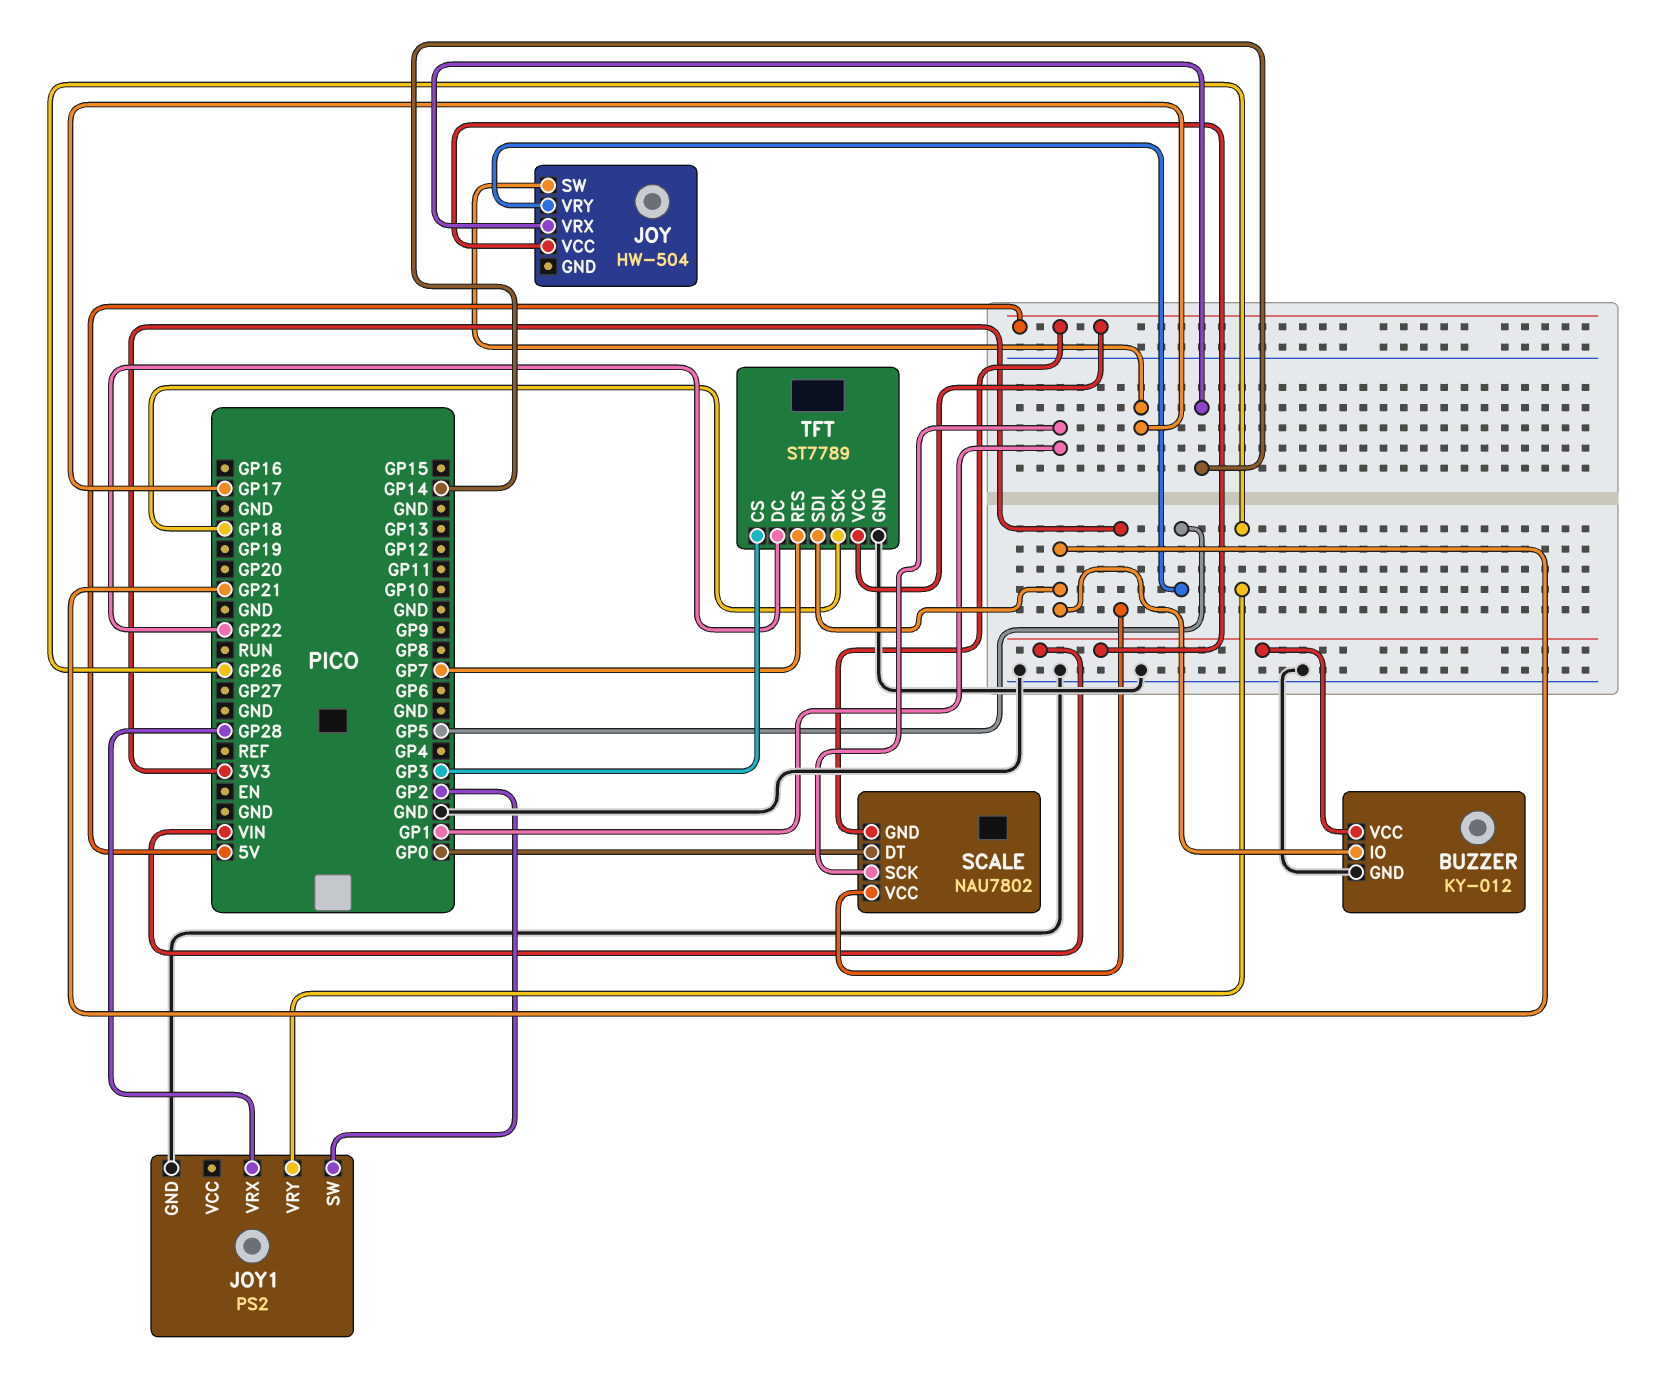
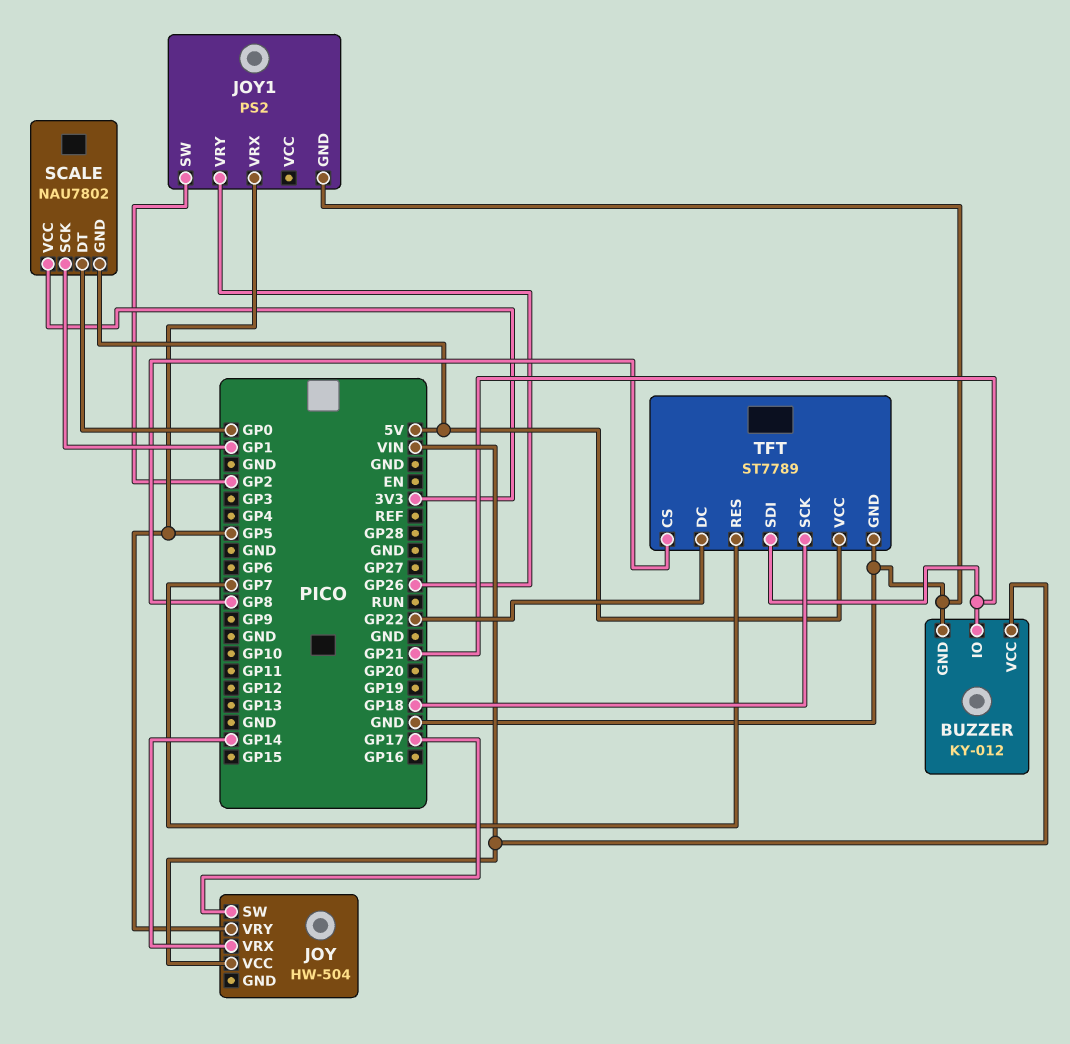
JOY1 pin VRX: GP28 -> GP5
TFT pin CS: GP3 -> GP8

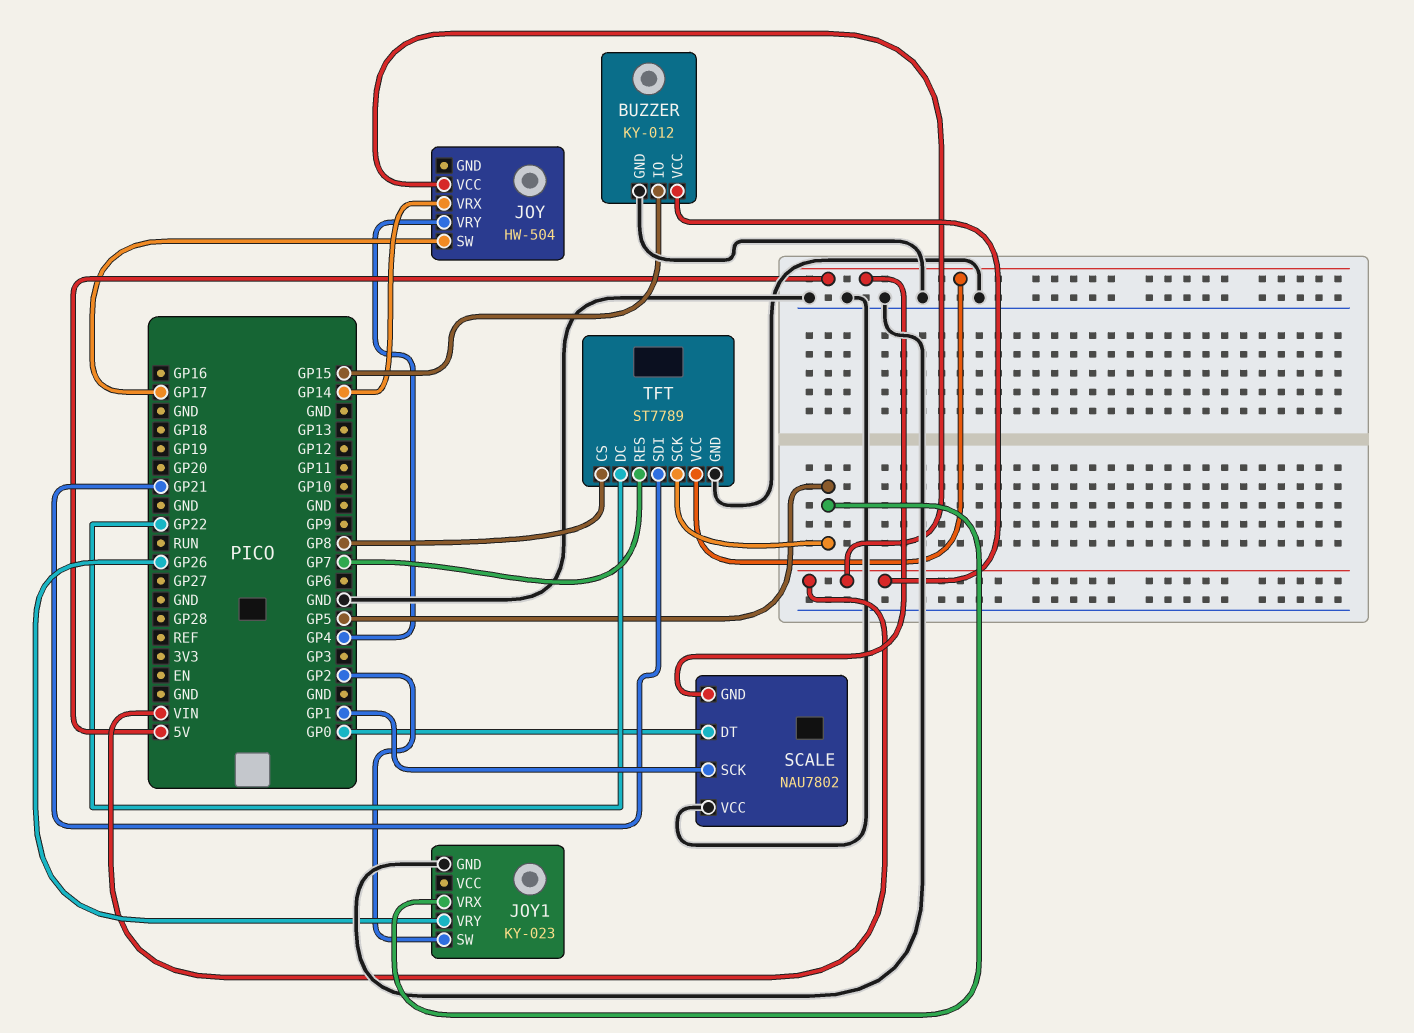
BUZZER pin IO: GP21 -> GP15
JOY pin VRY: GP5 -> GP4
JOY1: PS2 -> KY-023
SCALE pin VCC: 3V3 -> GND
TFT pin SCK: GP18 -> GP5

